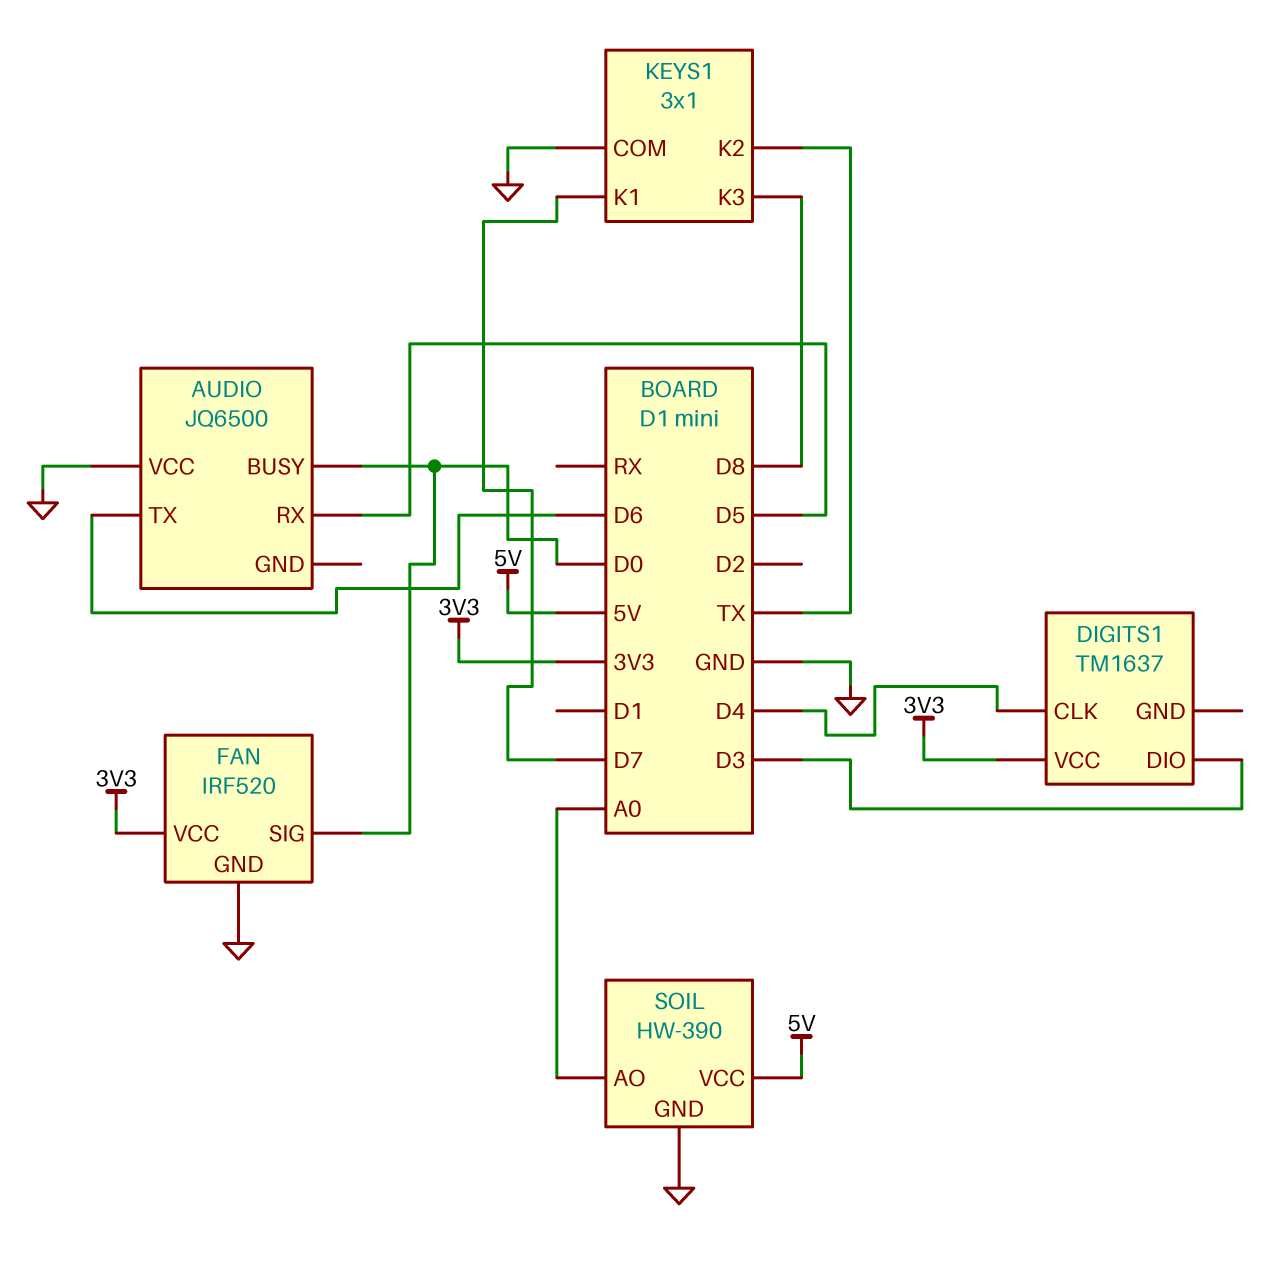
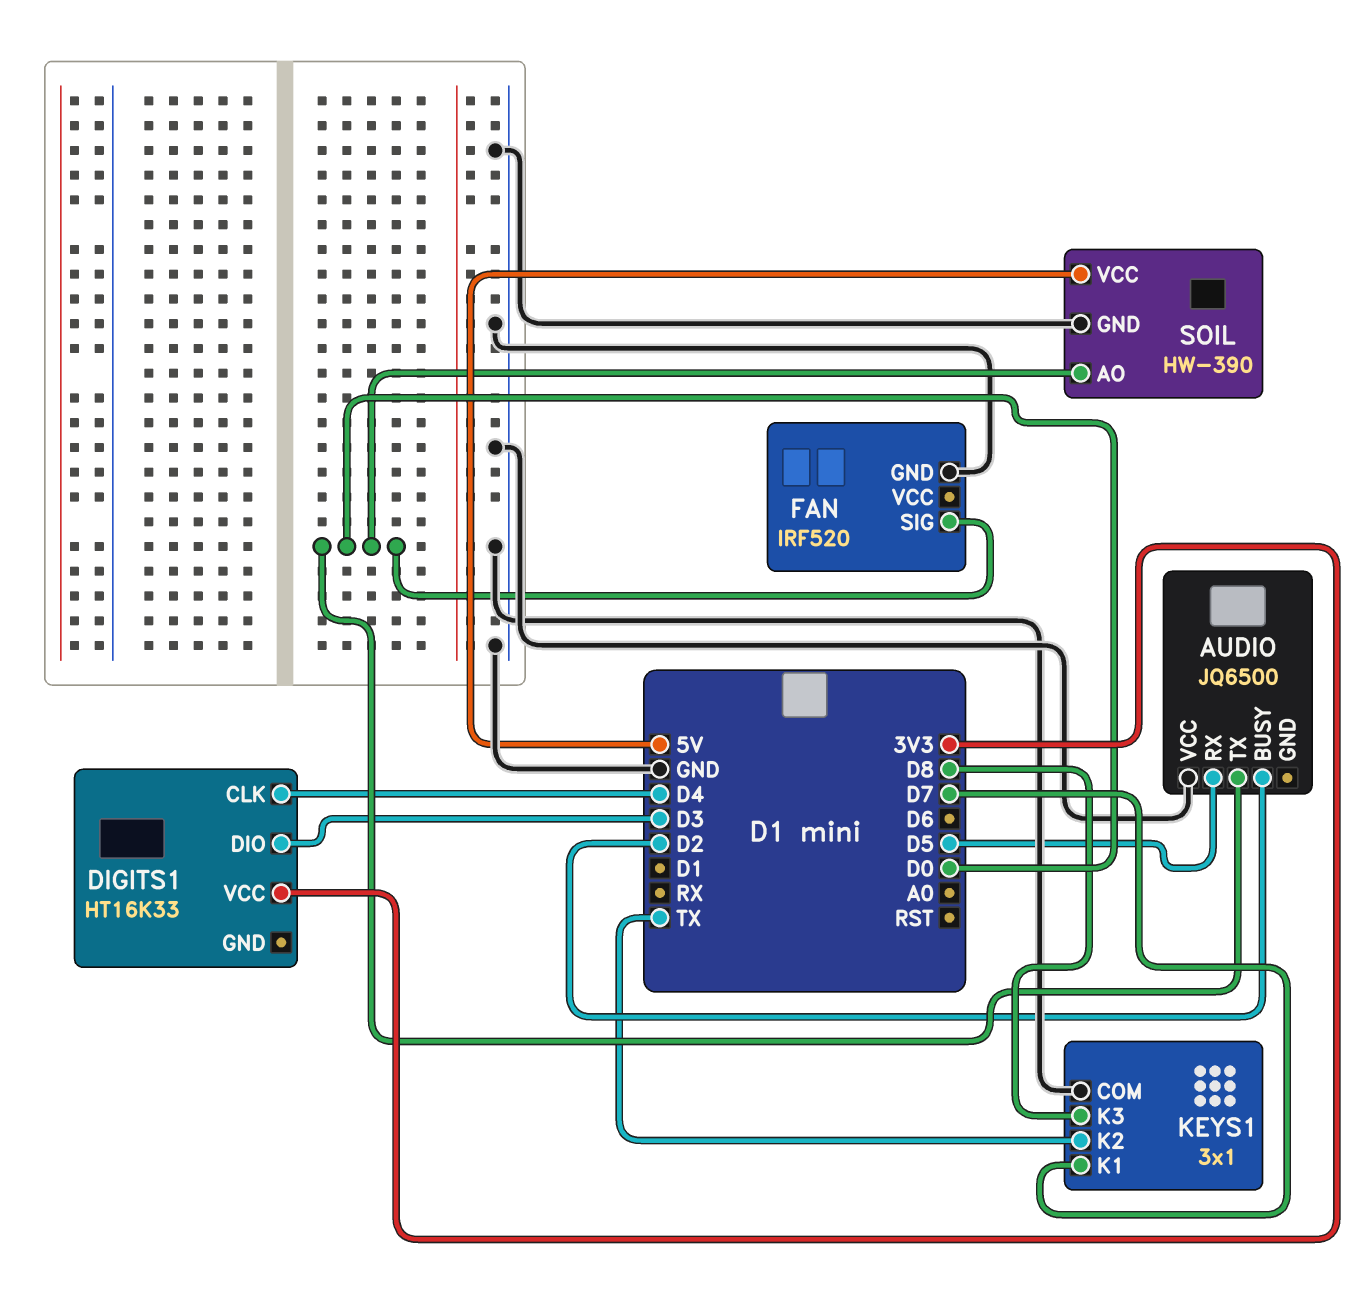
AUDIO pin BUSY: D0 -> D2
AUDIO pin TX: D6 -> D0
DIGITS1: TM1637 -> HT16K33
FAN pin VCC: 3V3 -> none
SOIL pin AO: A0 -> D0

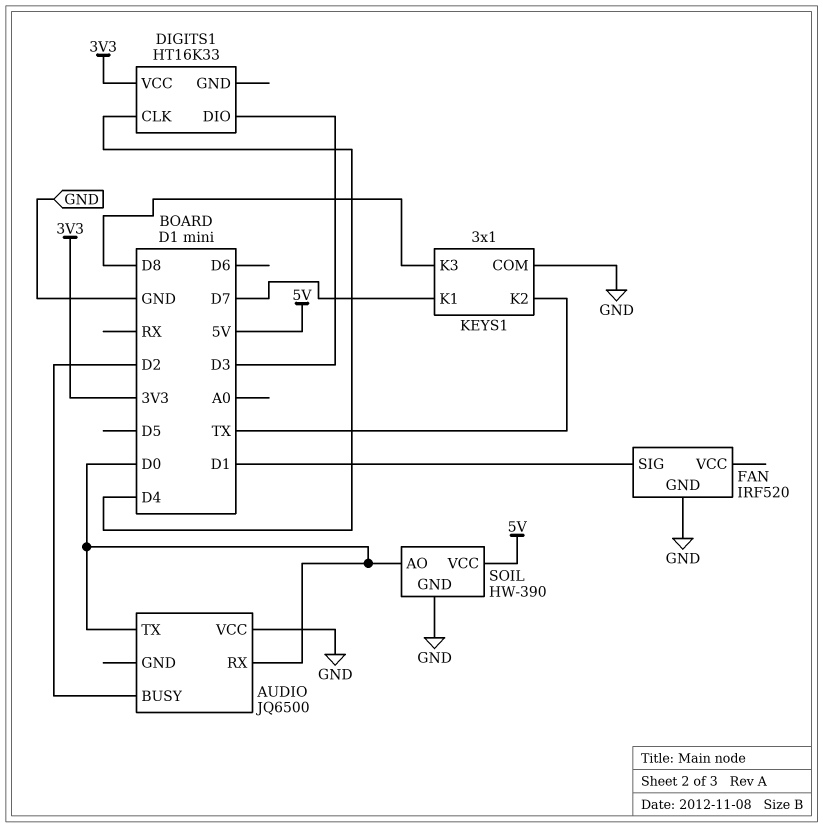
AUDIO pin RX: D5 -> D0
FAN pin SIG: D0 -> D1

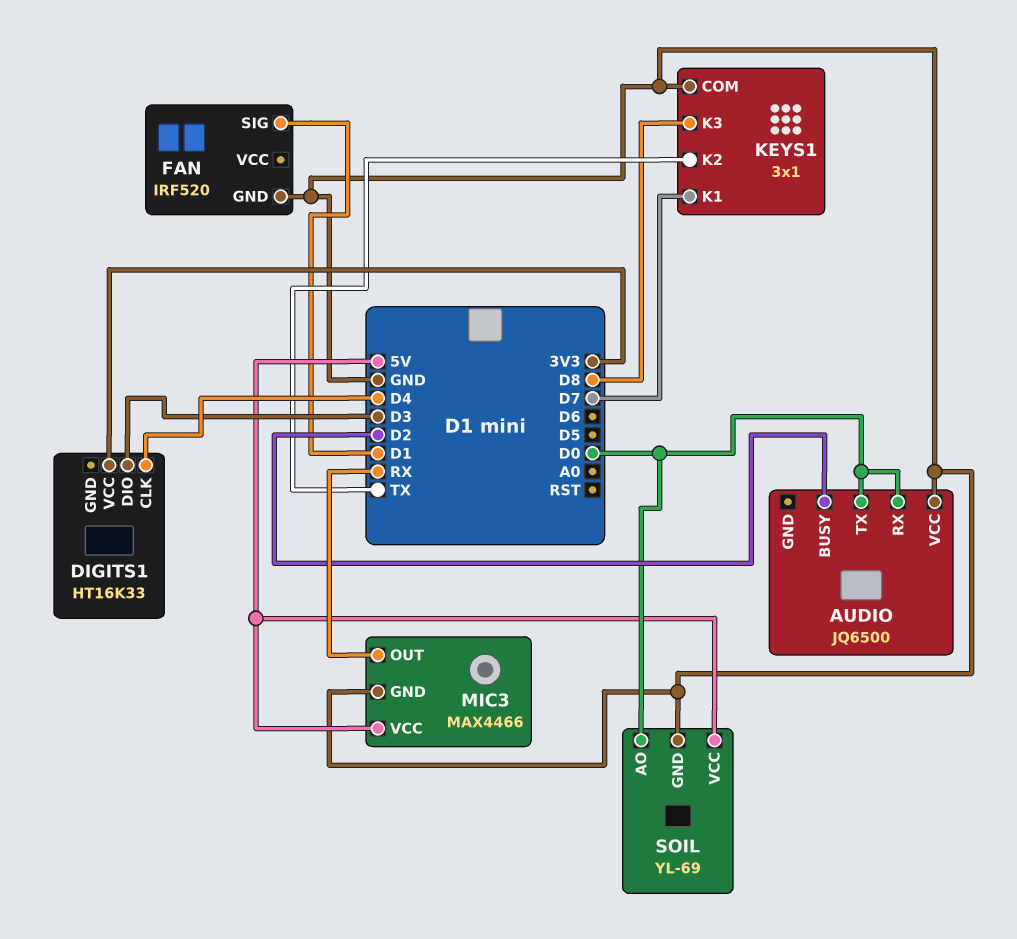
MIC3: none -> MAX4466
MIC3 pin GND: none -> GND
MIC3 pin OUT: none -> RX
MIC3 pin VCC: none -> 5V
SOIL: HW-390 -> YL-69

